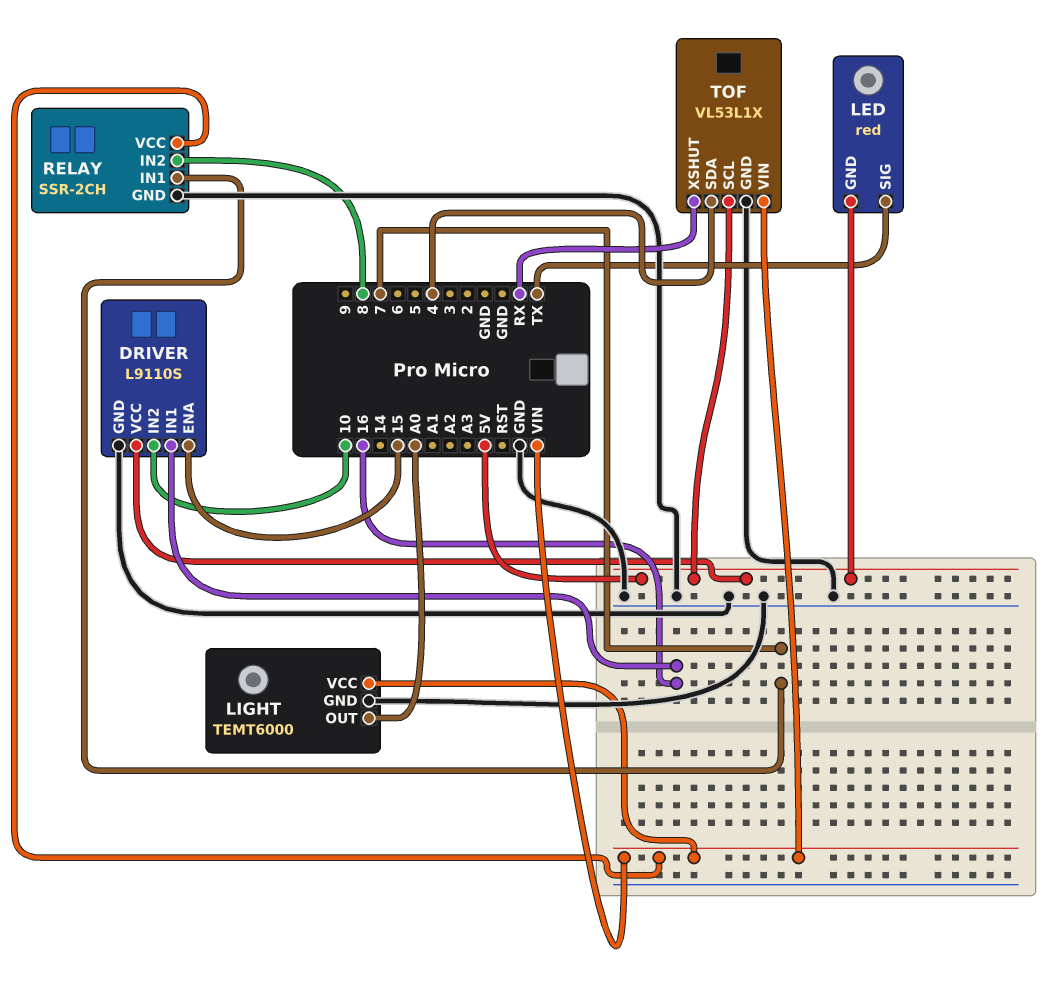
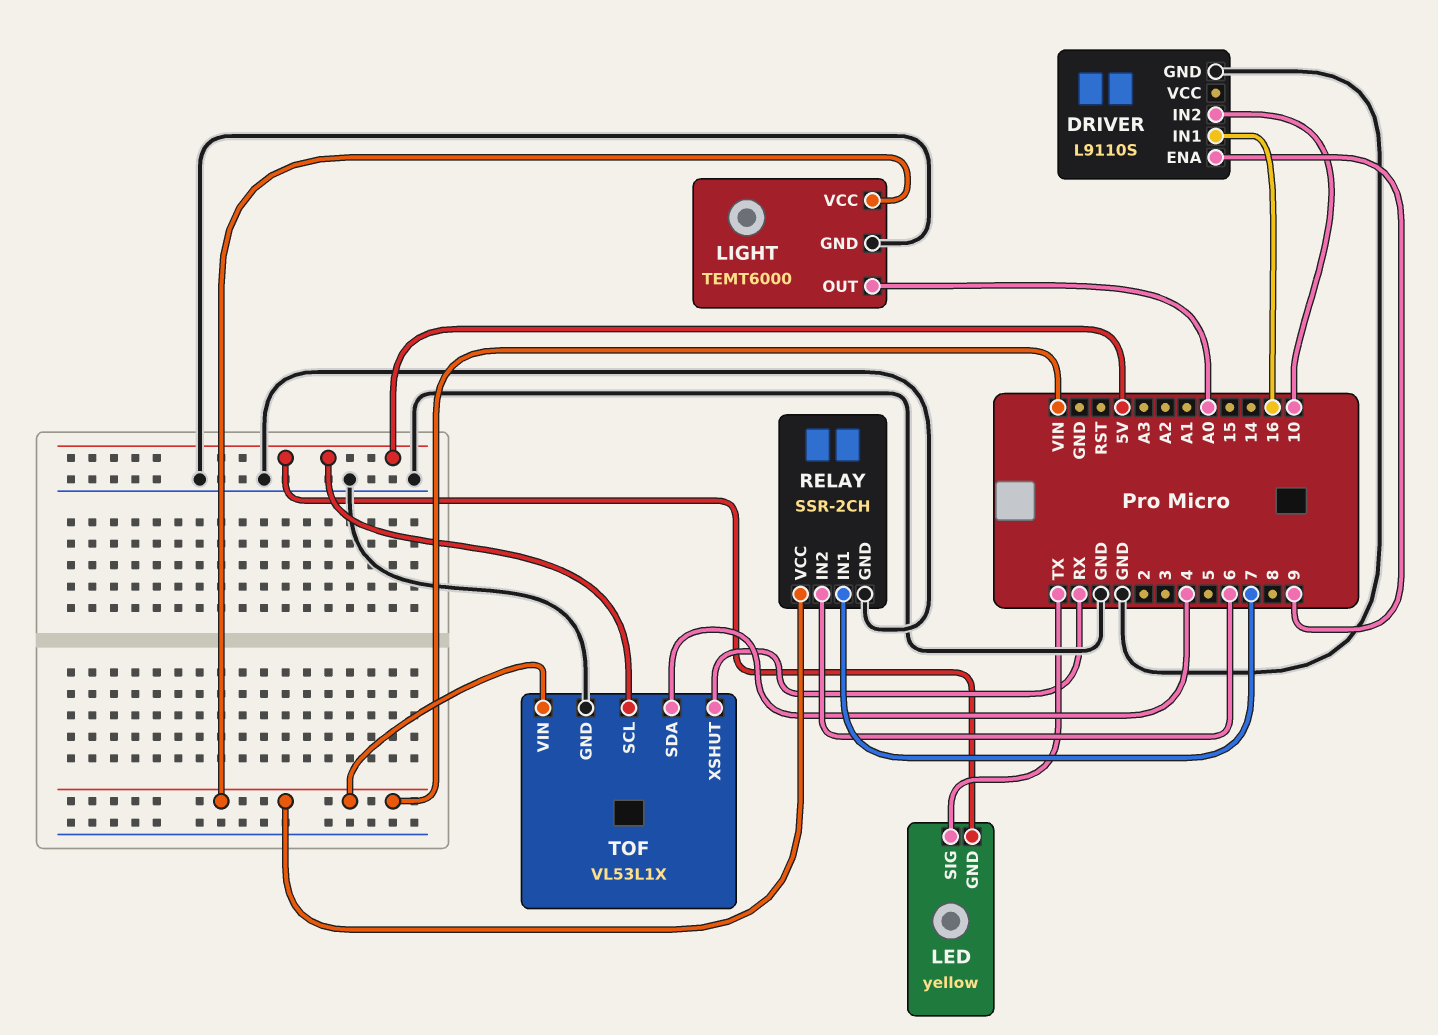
DRIVER pin ENA: 15 -> 9
DRIVER pin VCC: 5V -> none
LED: red -> yellow
RELAY pin IN2: 8 -> 6

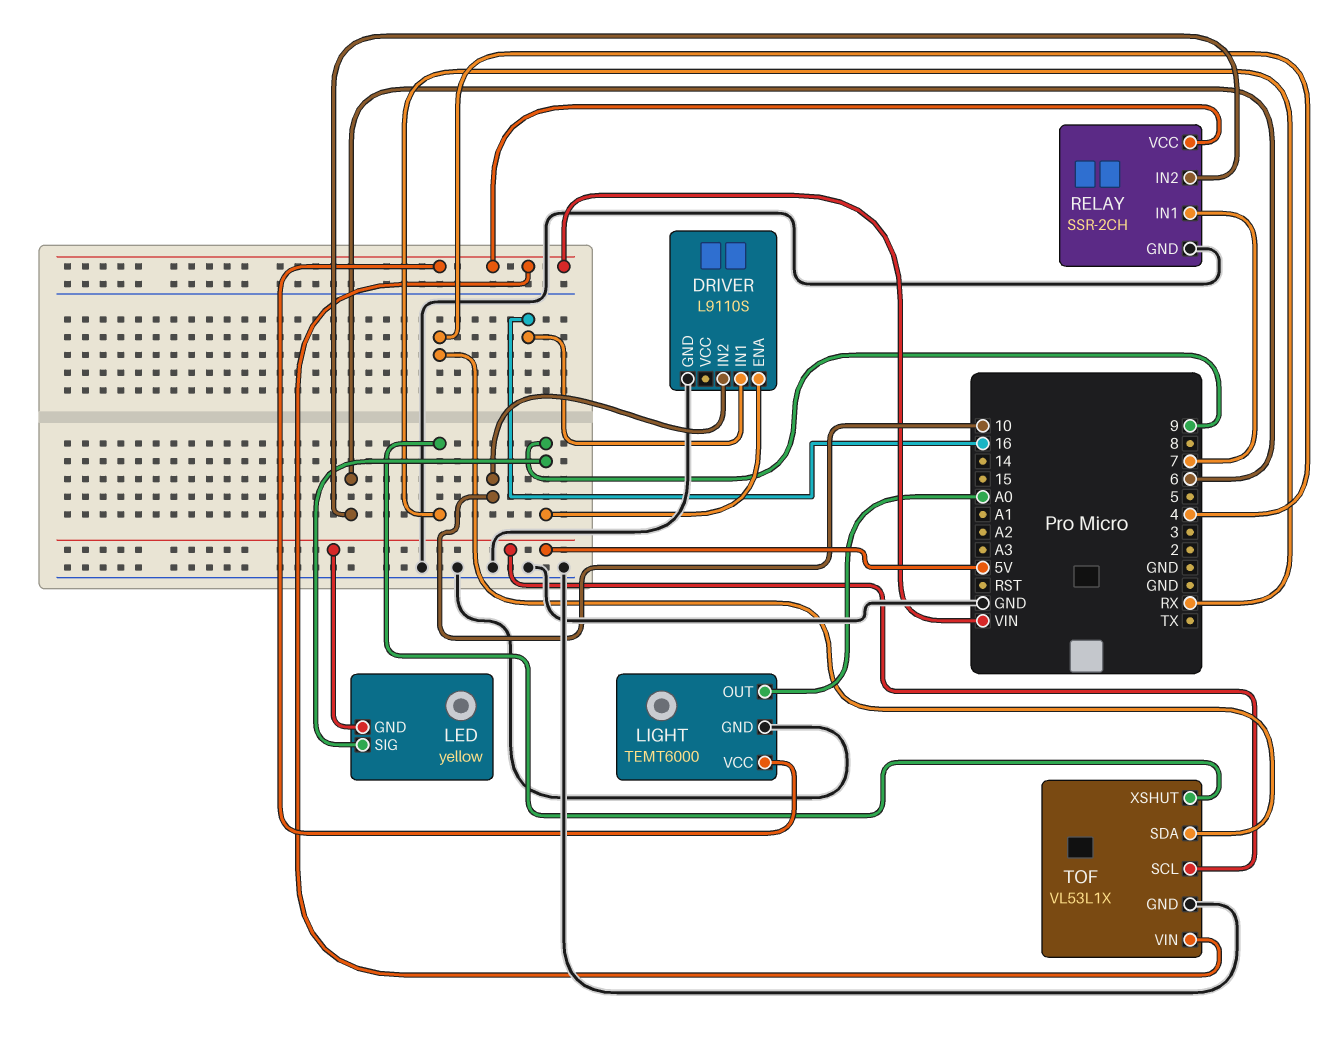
LED pin SIG: TX -> 9

